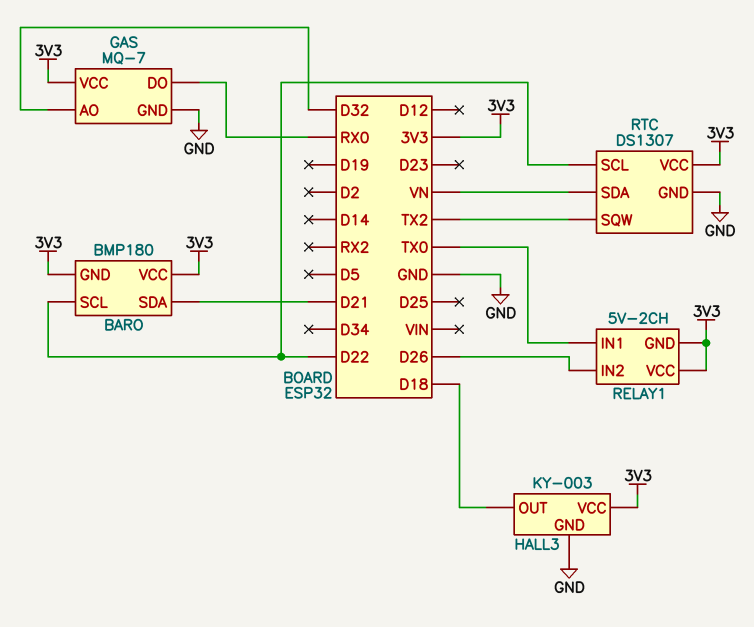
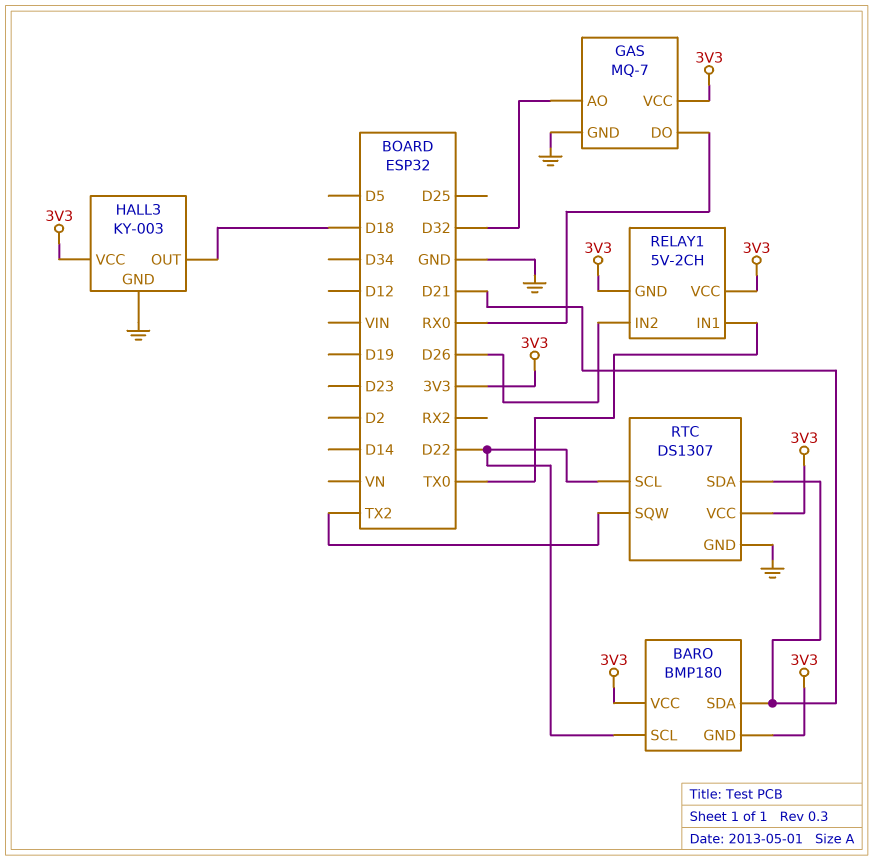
RTC pin SDA: VN -> D21

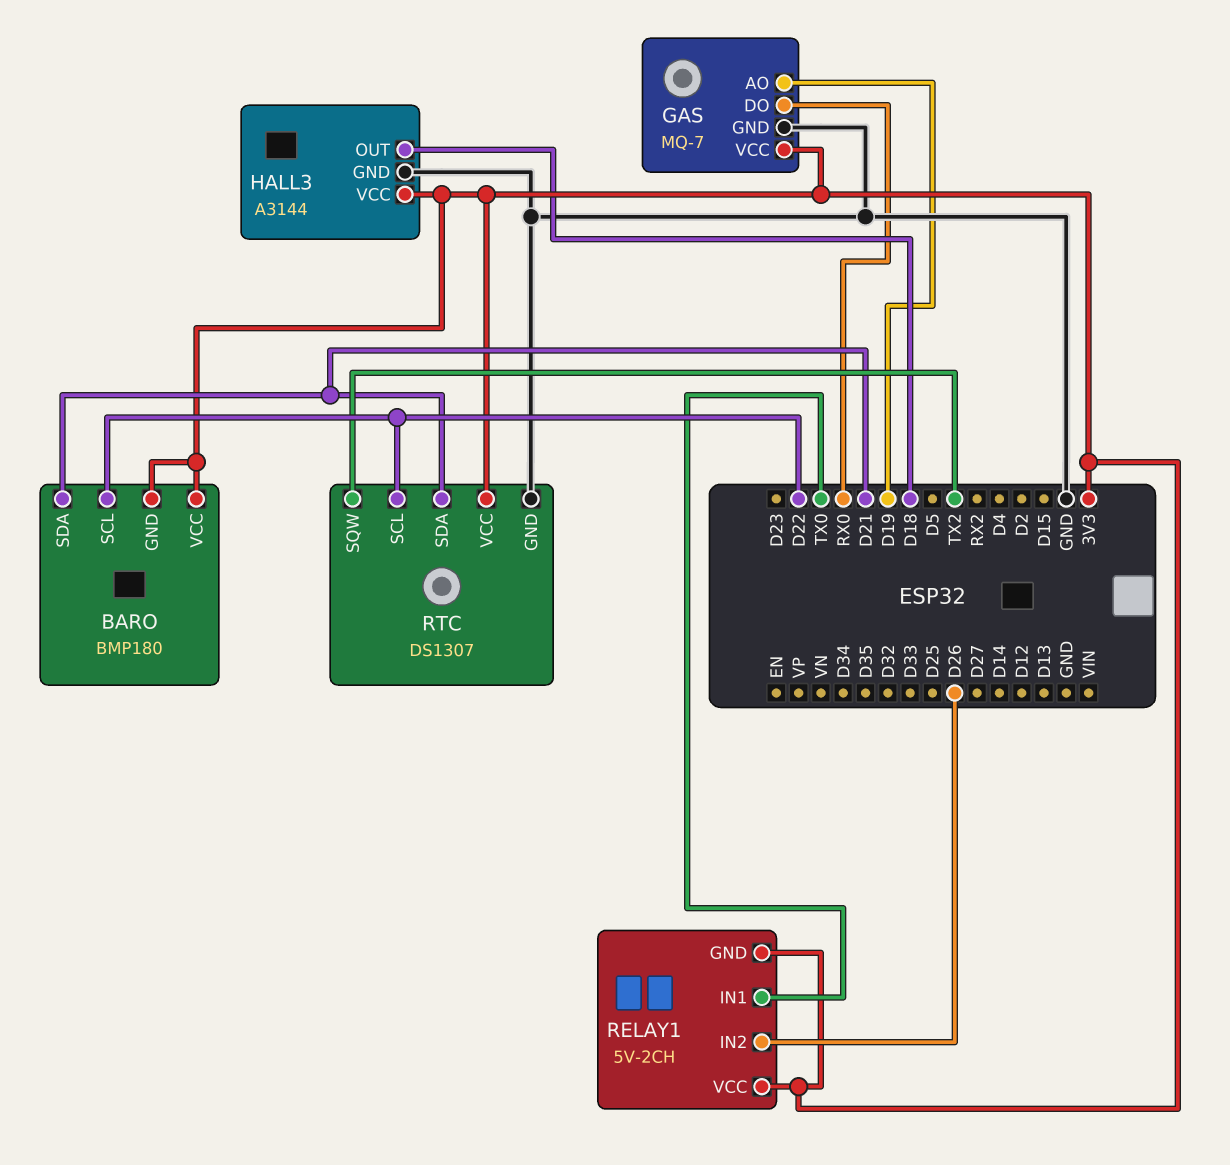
GAS pin AO: D32 -> D19
HALL3: KY-003 -> A3144

